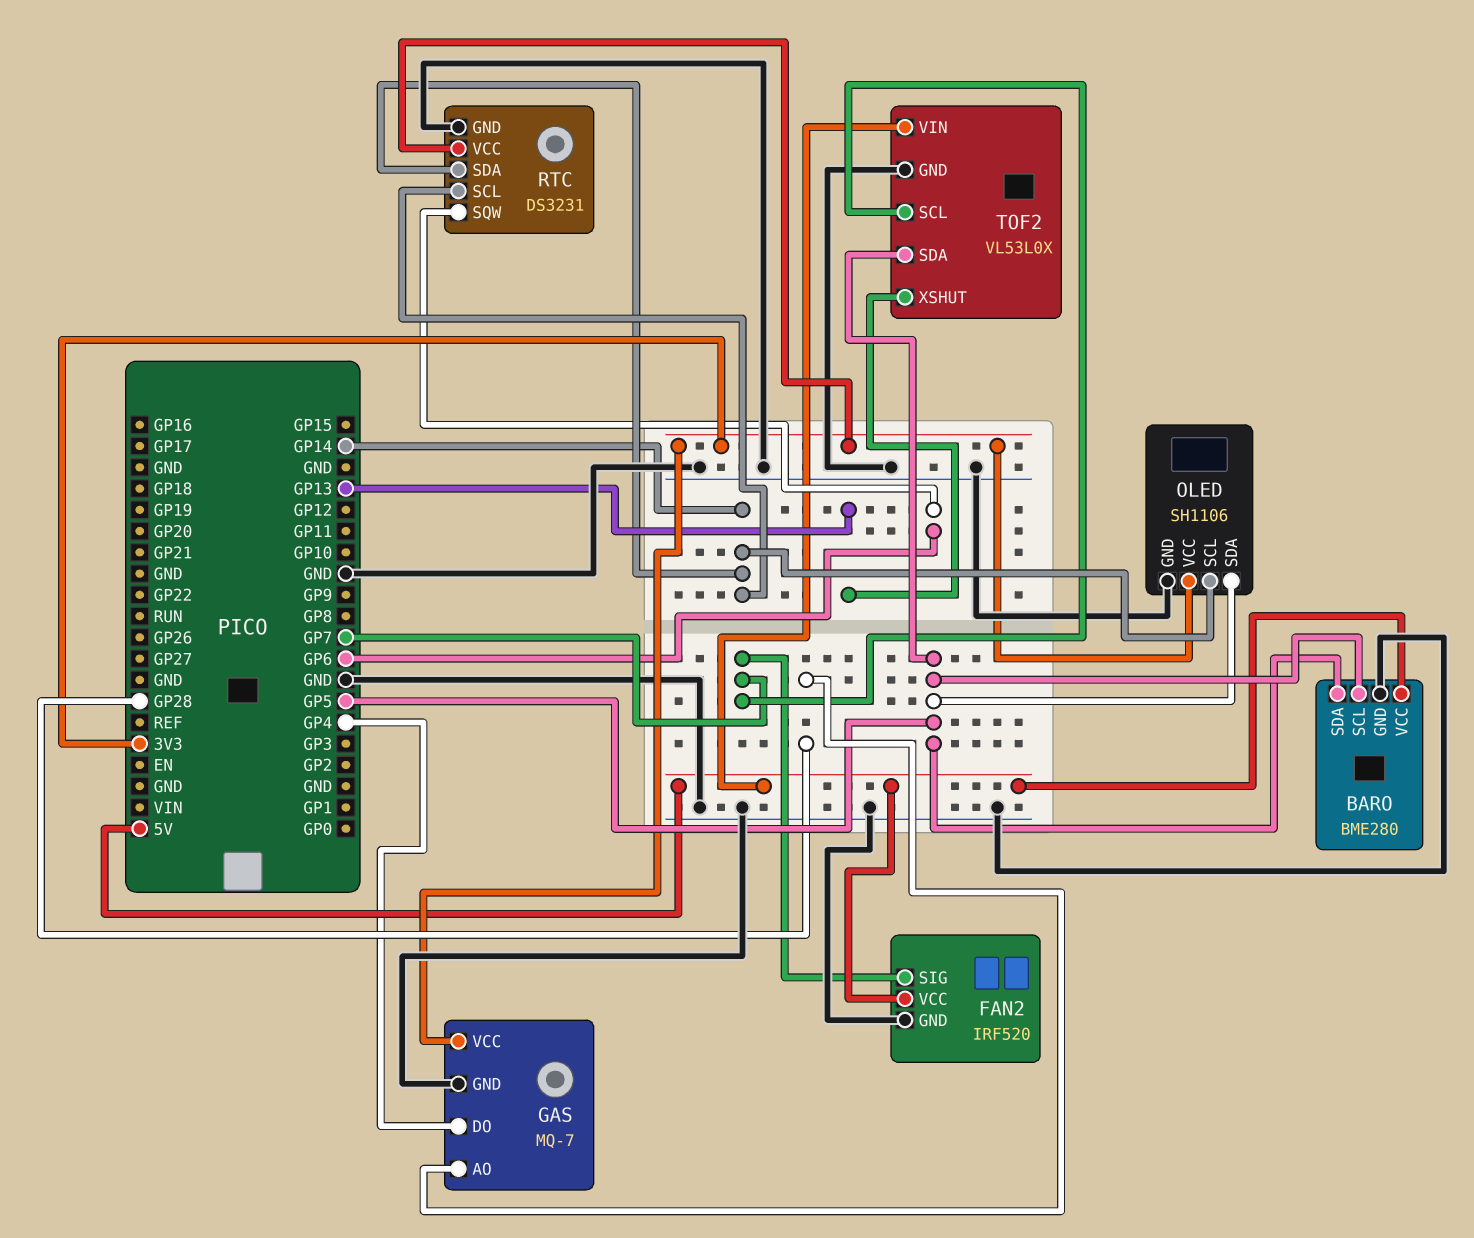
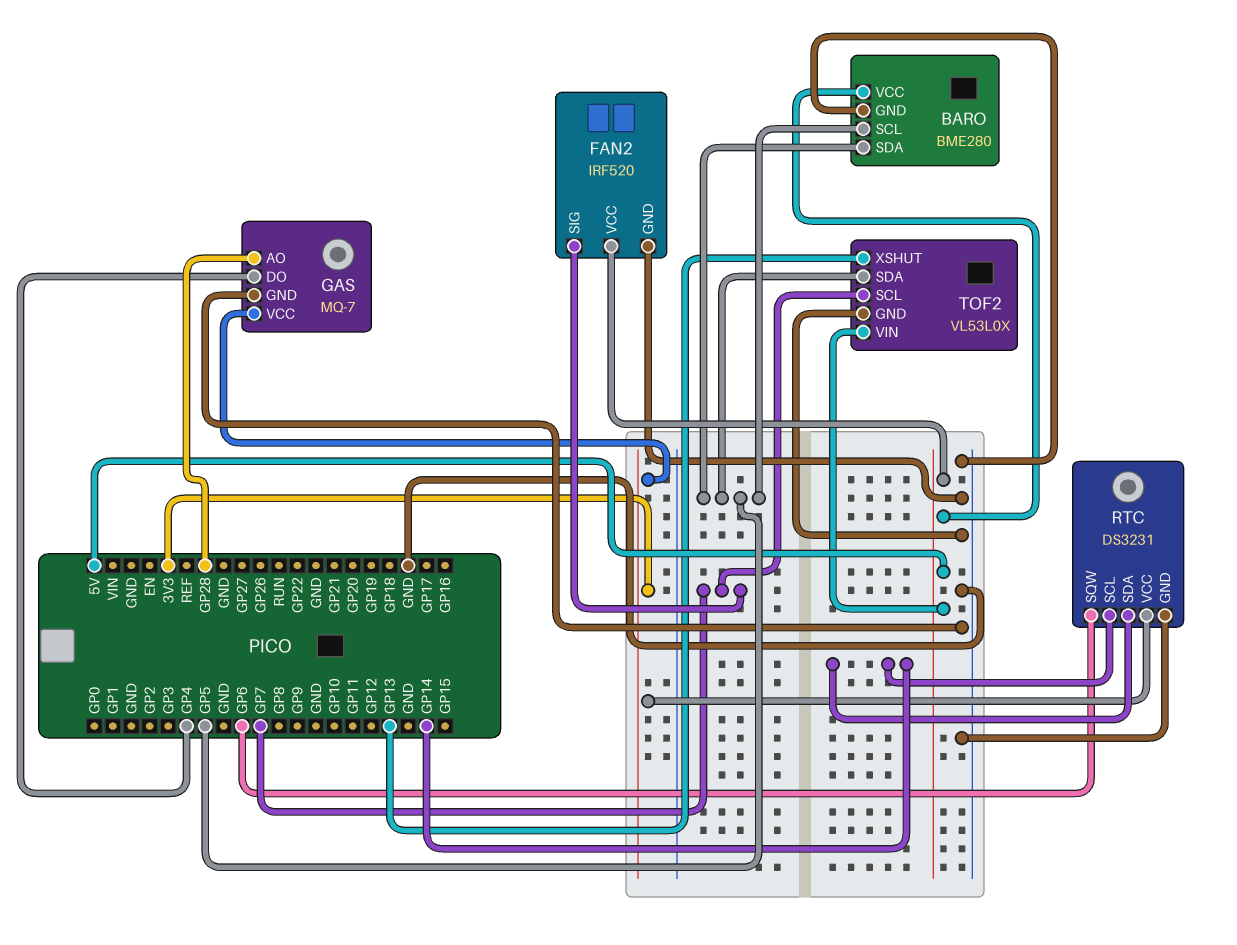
OLED: SH1106 -> none
OLED pin GND: GND -> none
OLED pin SCL: GP14 -> none
OLED pin SDA: GP5 -> none
OLED pin VCC: 3V3 -> none

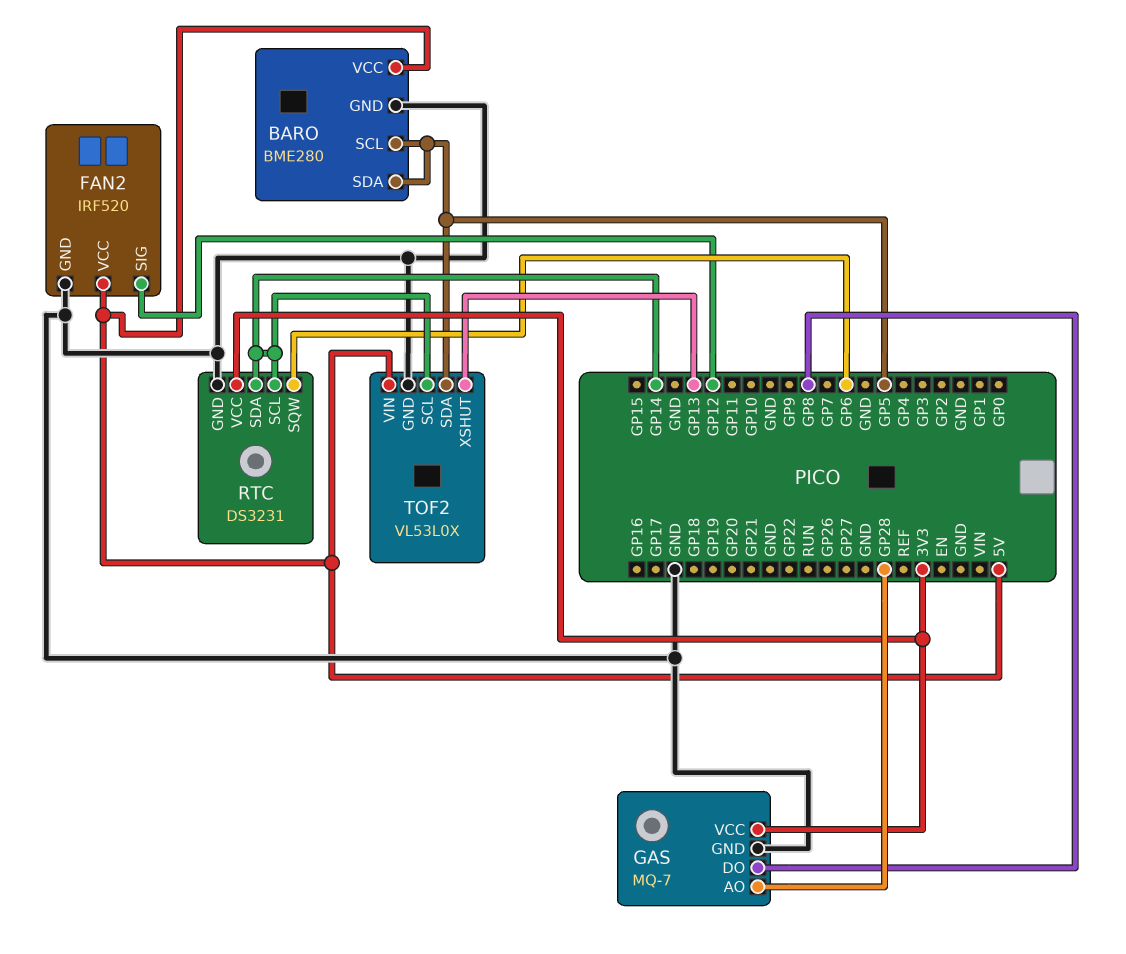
FAN2 pin SIG: GP7 -> GP12
GAS pin DO: GP4 -> GP8
TOF2 pin SCL: GP7 -> GP14

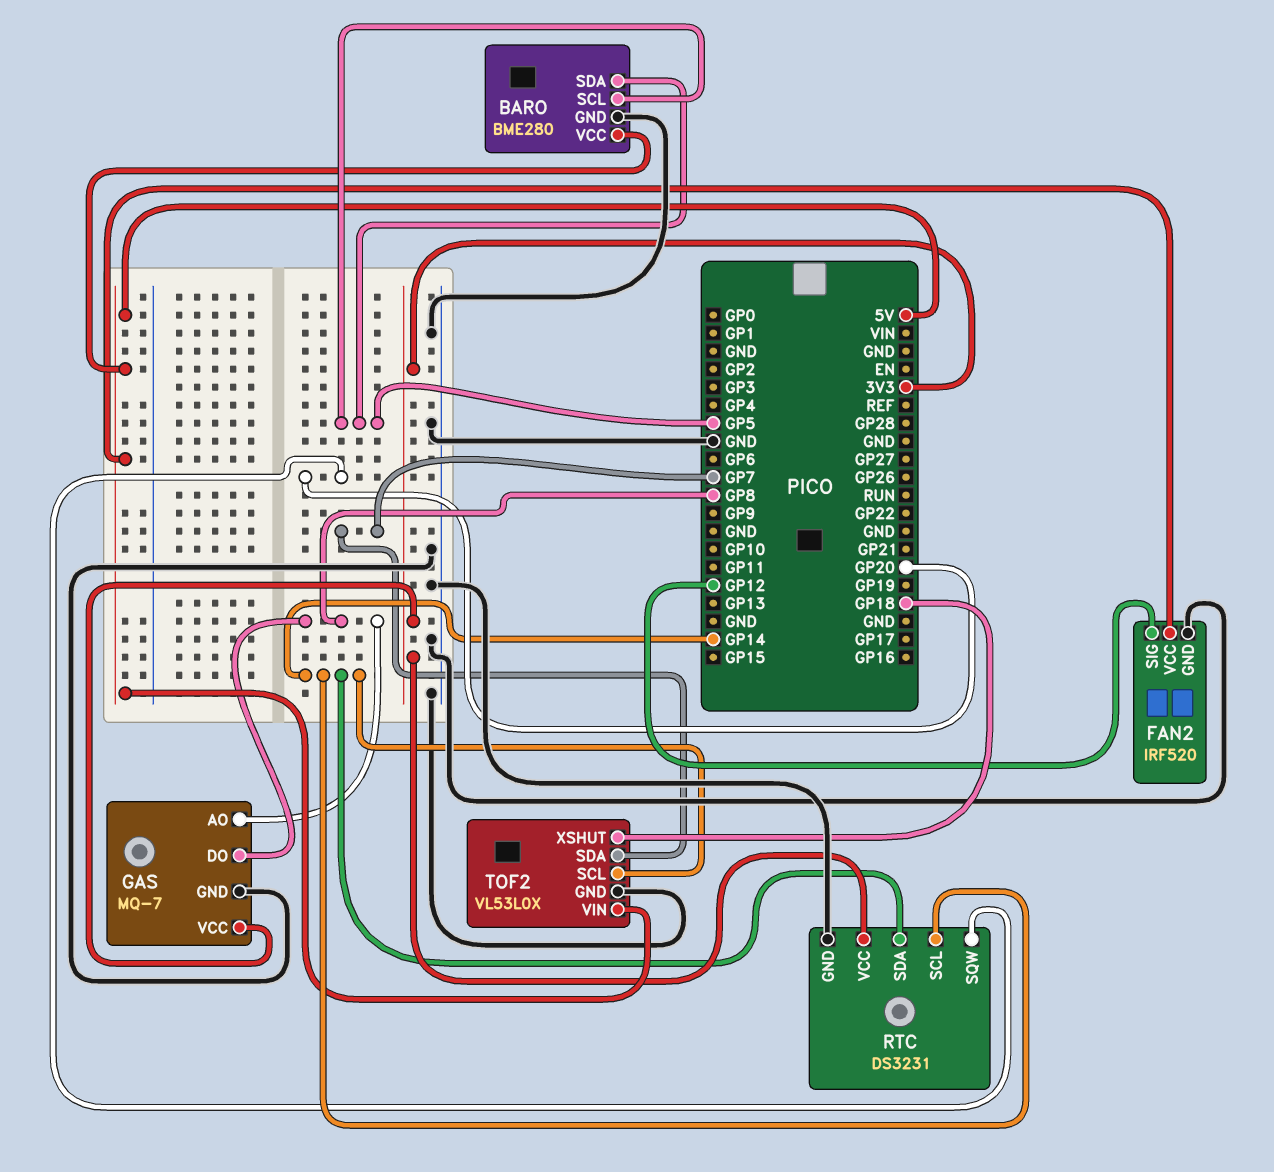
GAS pin AO: GP28 -> GP8
RTC pin SQW: GP6 -> GP20
TOF2 pin SDA: GP5 -> GP7
TOF2 pin XSHUT: GP13 -> GP18

